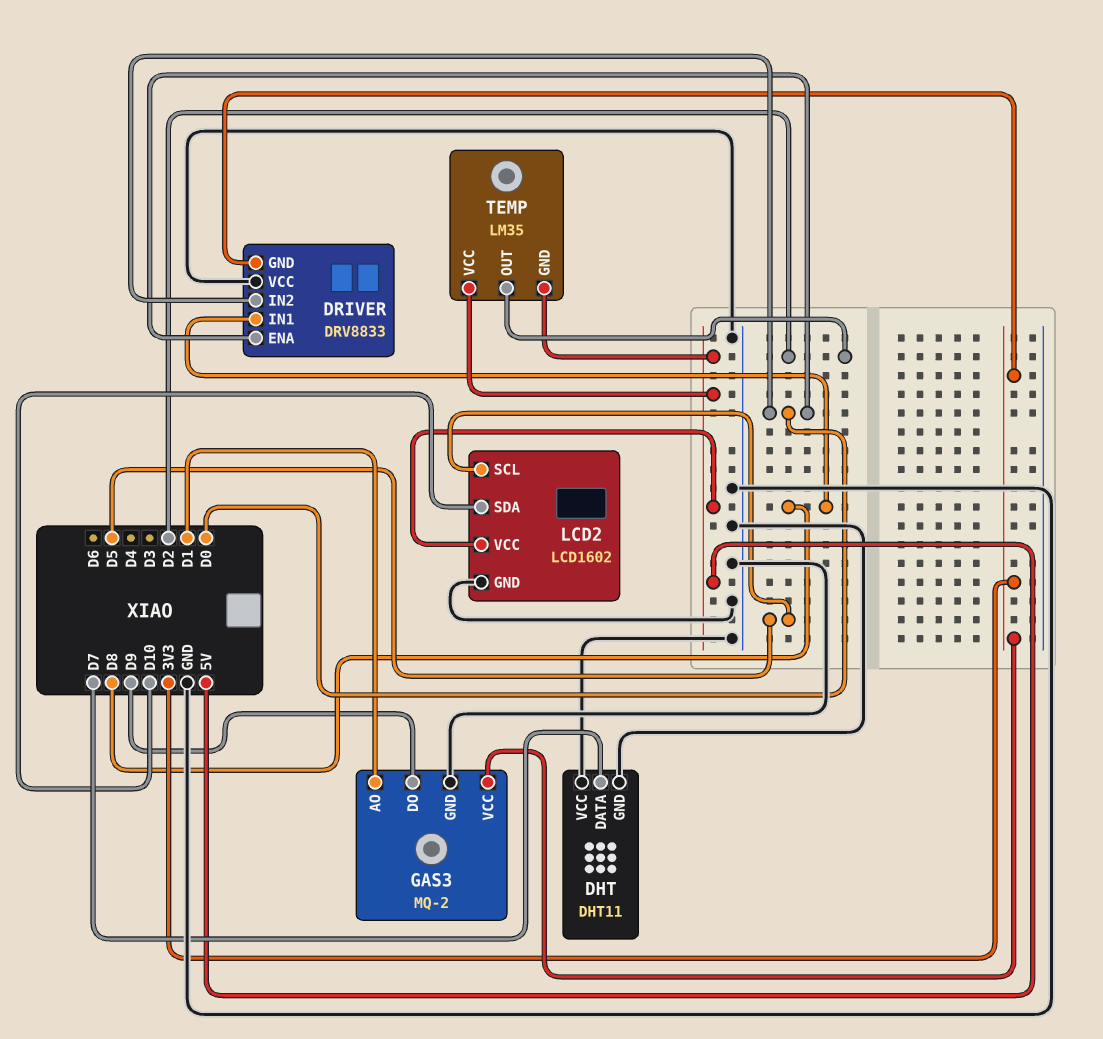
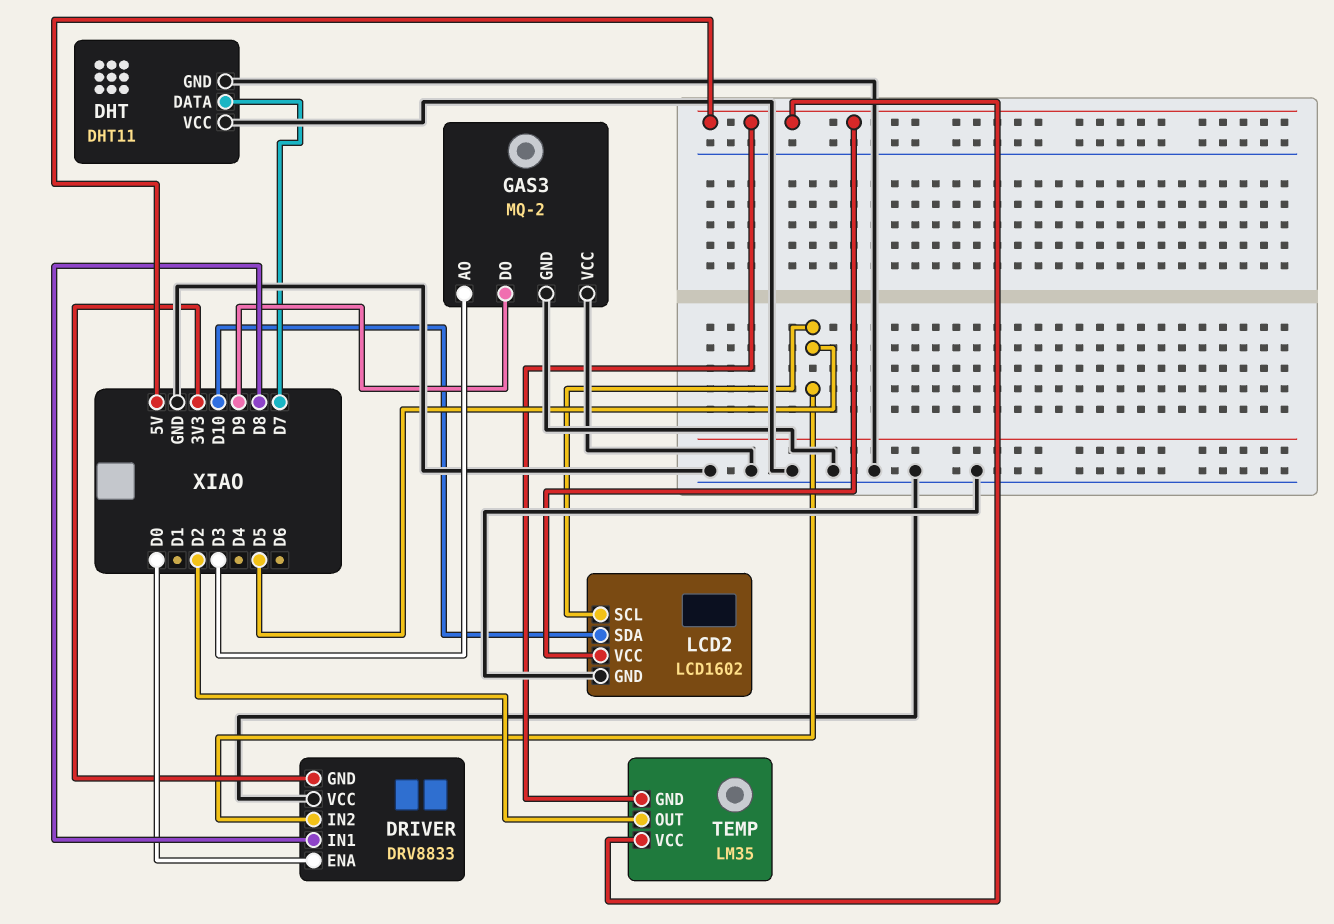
DRIVER pin IN2: D0 -> D5
GAS3 pin AO: D1 -> D3
GAS3 pin VCC: 3V3 -> GND

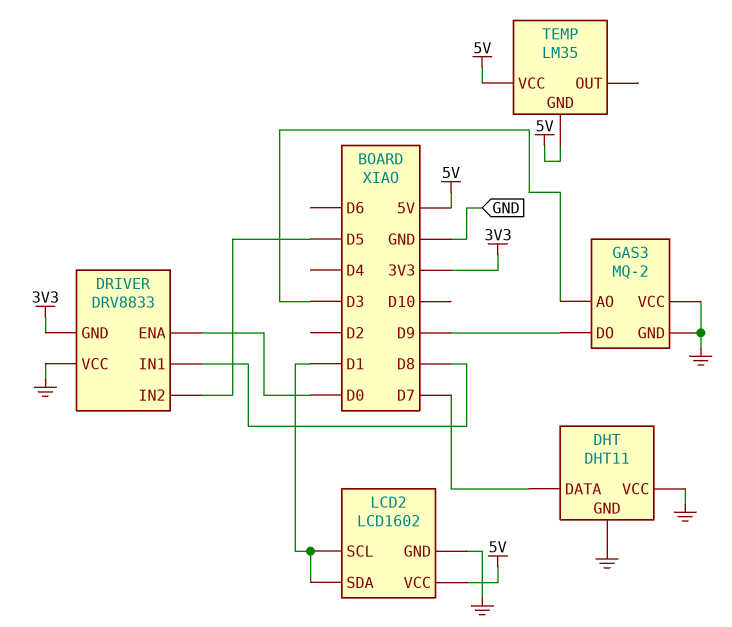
LCD2 pin SCL: D5 -> D1
LCD2 pin SDA: D10 -> D1
TEMP pin OUT: D2 -> none

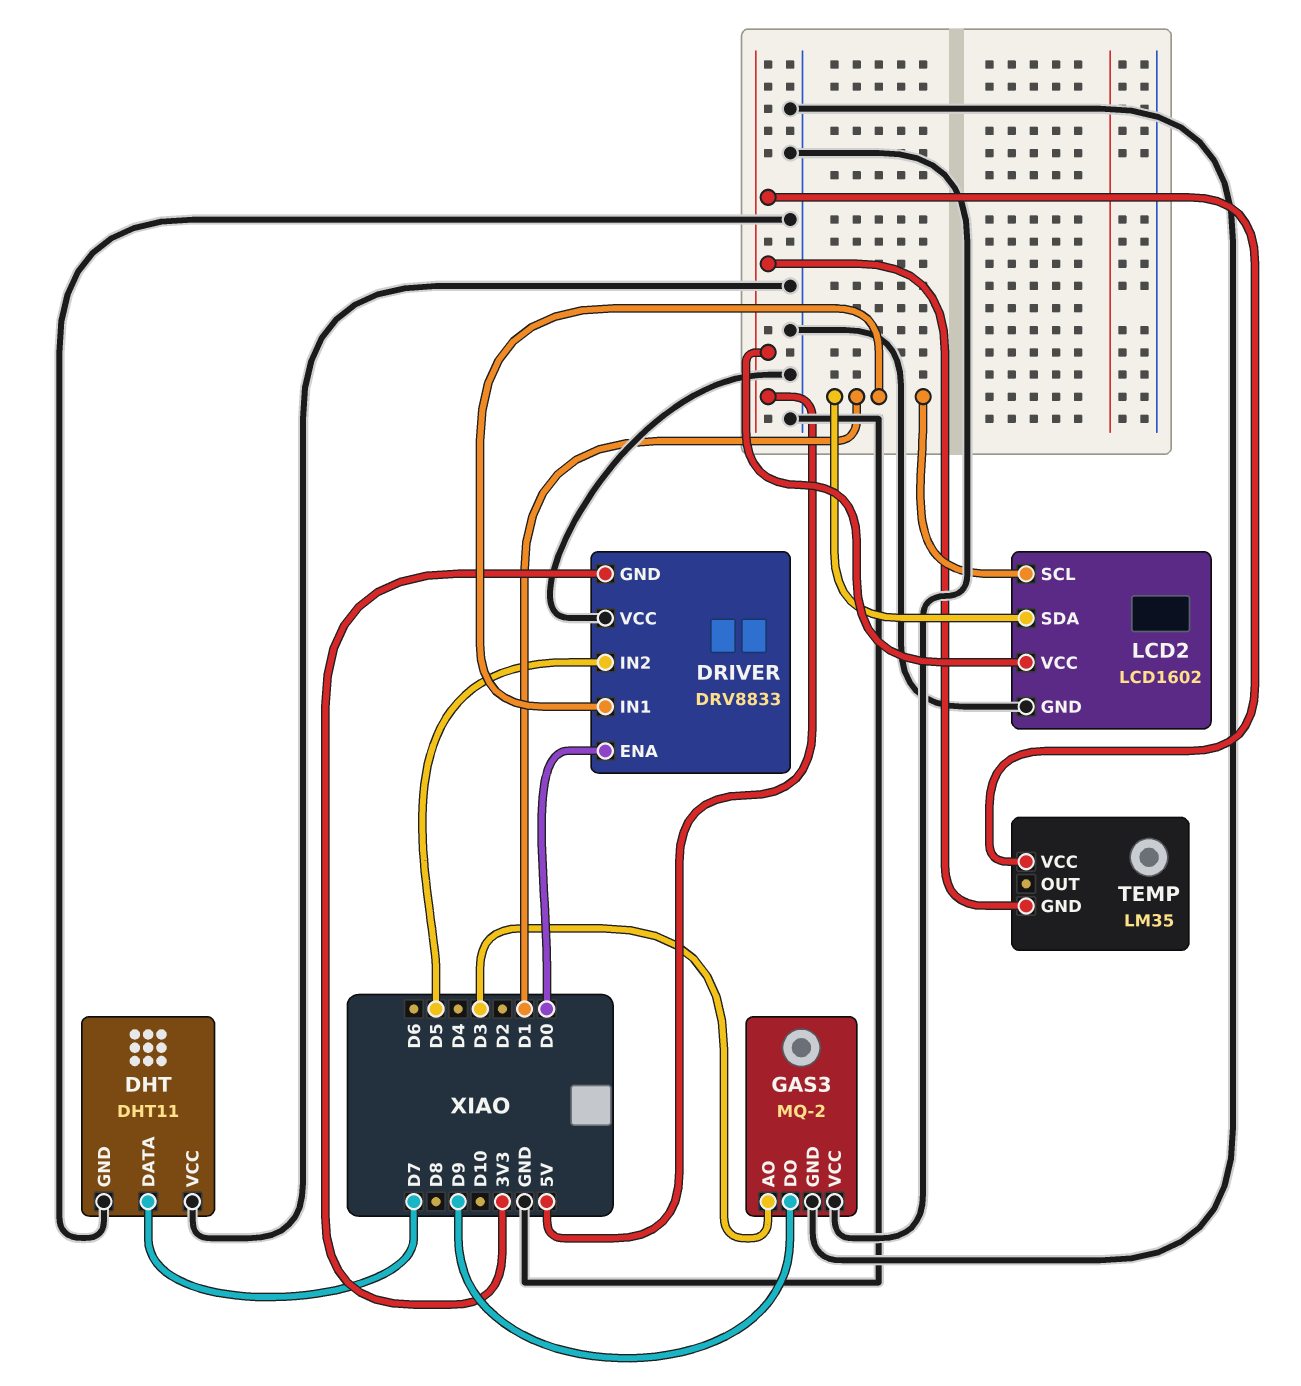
DRIVER pin IN1: D8 -> D1

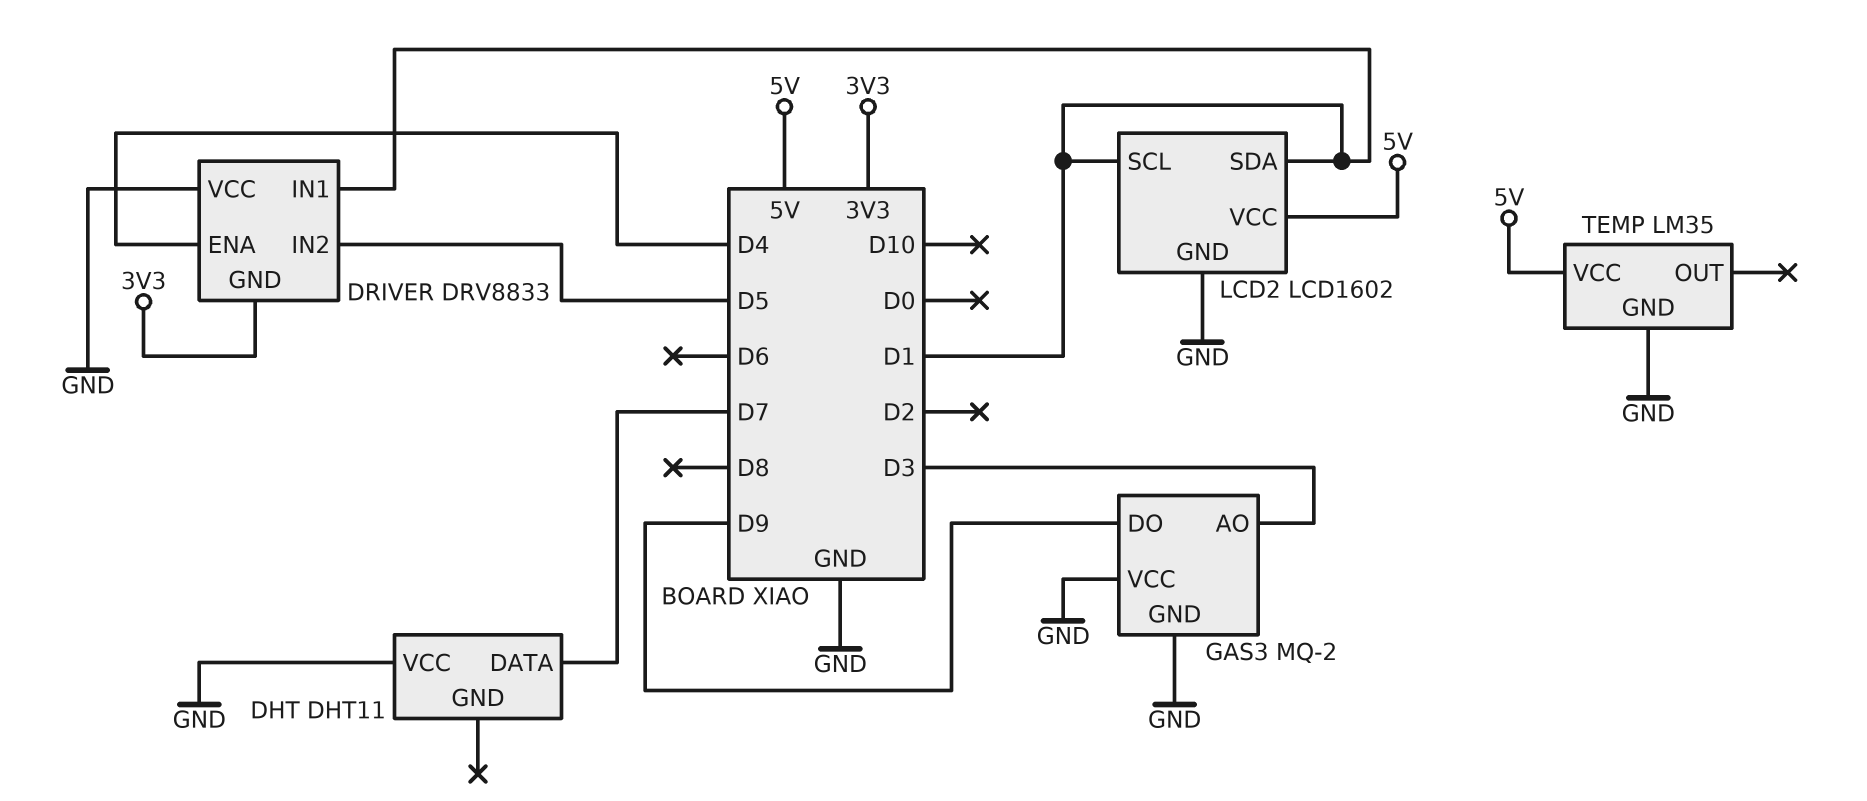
DHT pin GND: GND -> none
DRIVER pin ENA: D0 -> D4
TEMP pin GND: 5V -> GND

